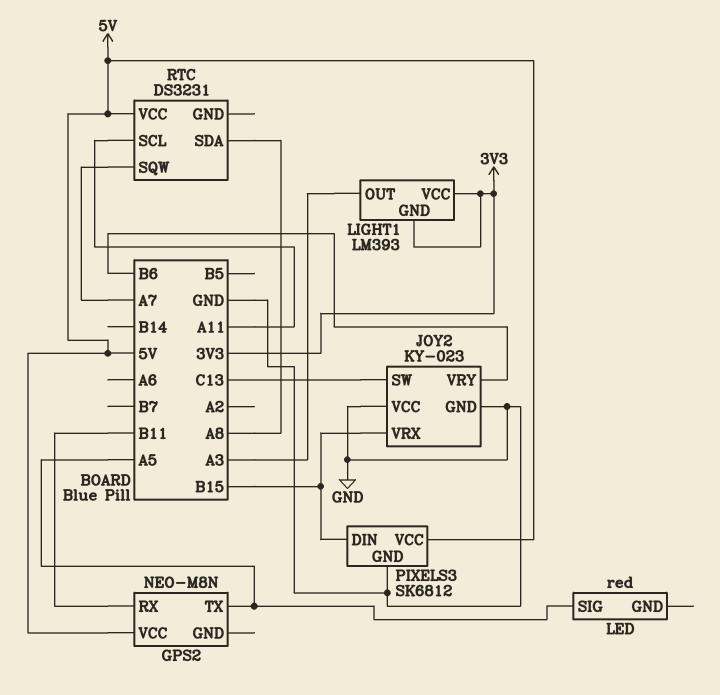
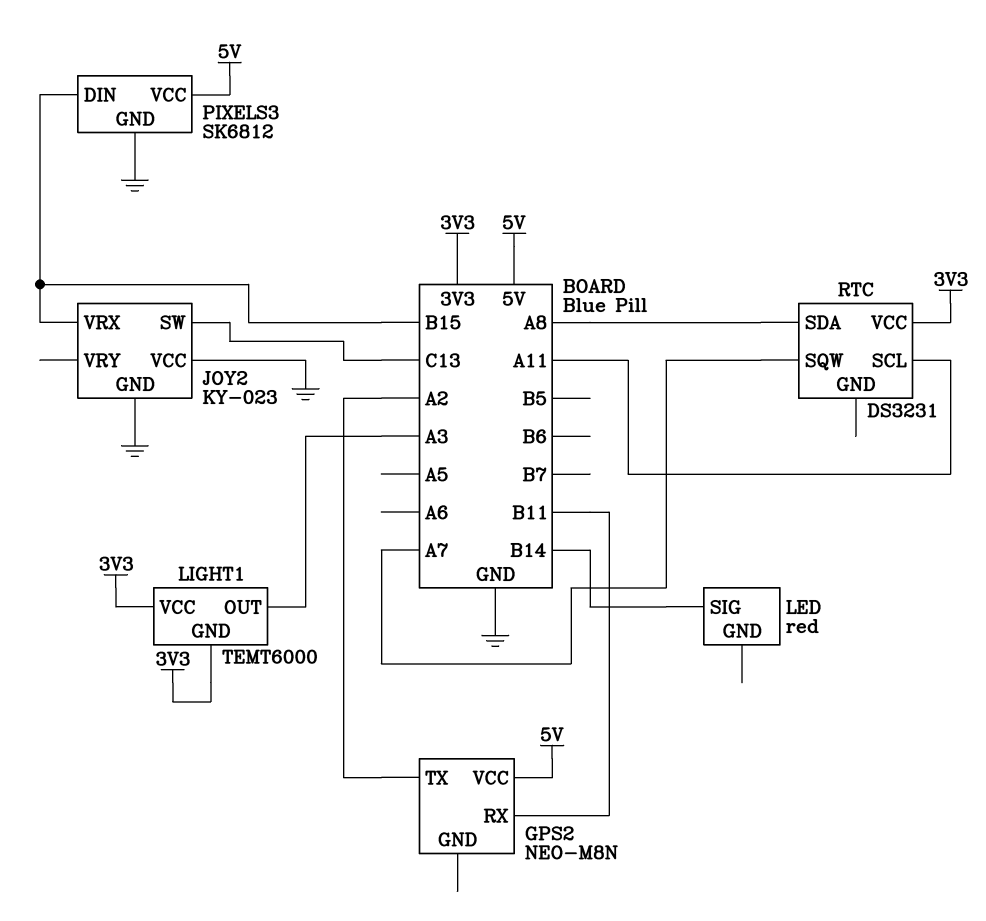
GPS2 pin TX: A5 -> A2
JOY2 pin VRY: B6 -> none
LED pin SIG: A5 -> B14
LIGHT1: LM393 -> TEMT6000
RTC pin VCC: 5V -> 3V3

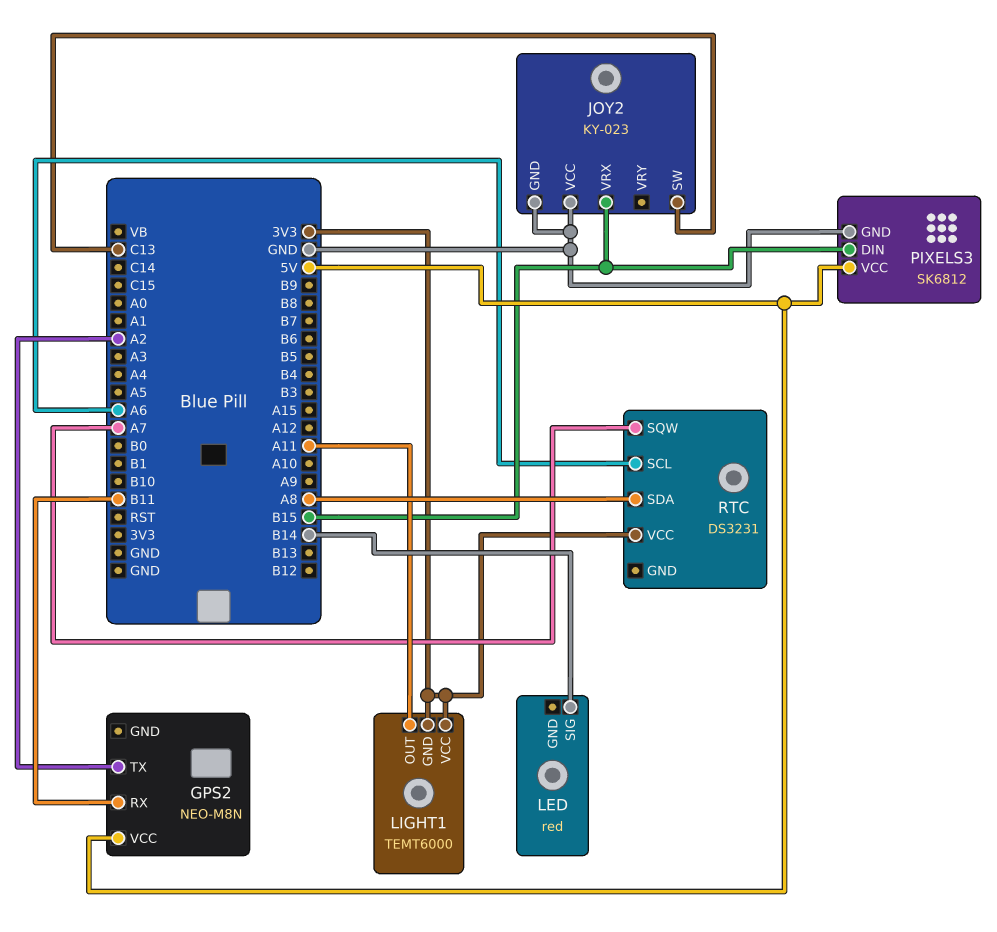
LIGHT1 pin OUT: A3 -> A11
RTC pin SCL: A11 -> A6

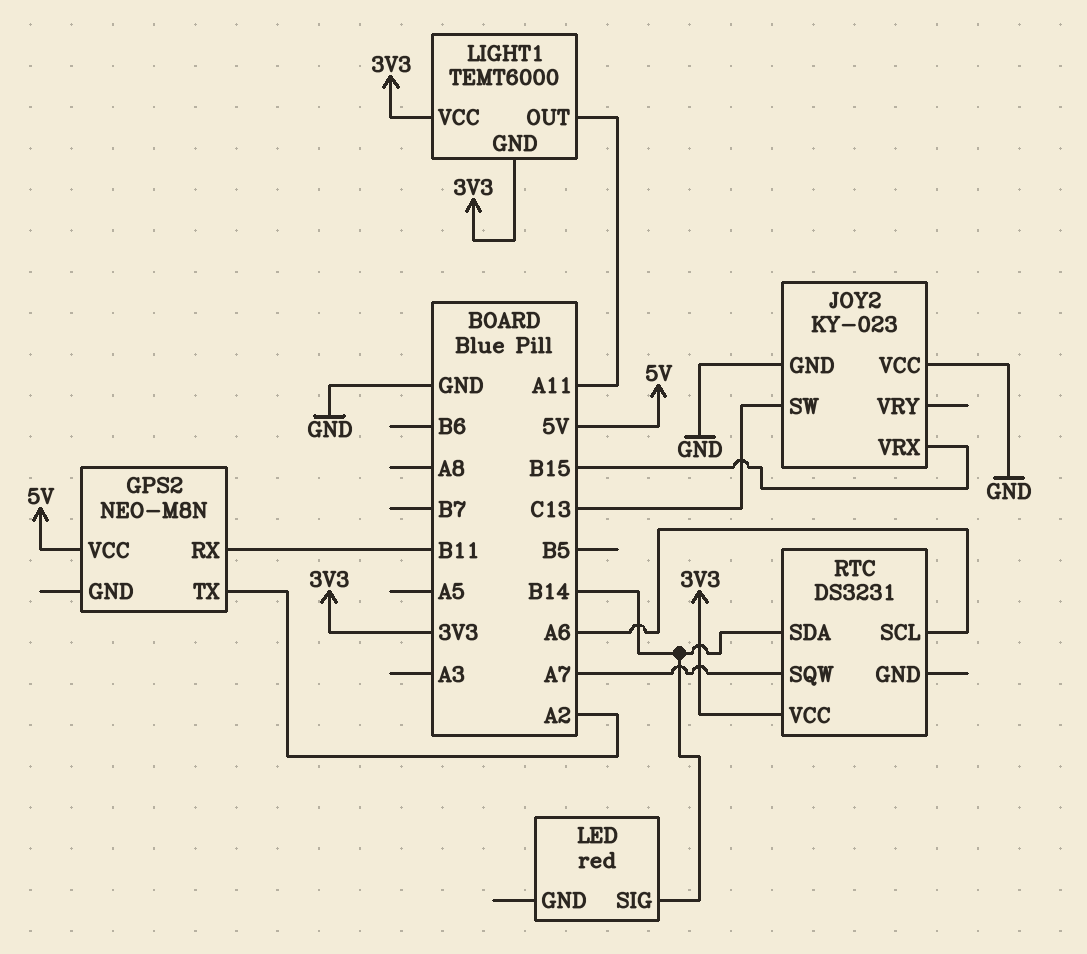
PIXELS3: SK6812 -> none
PIXELS3 pin DIN: B15 -> none
PIXELS3 pin GND: GND -> none
PIXELS3 pin VCC: 5V -> none
RTC pin SDA: A8 -> B14

